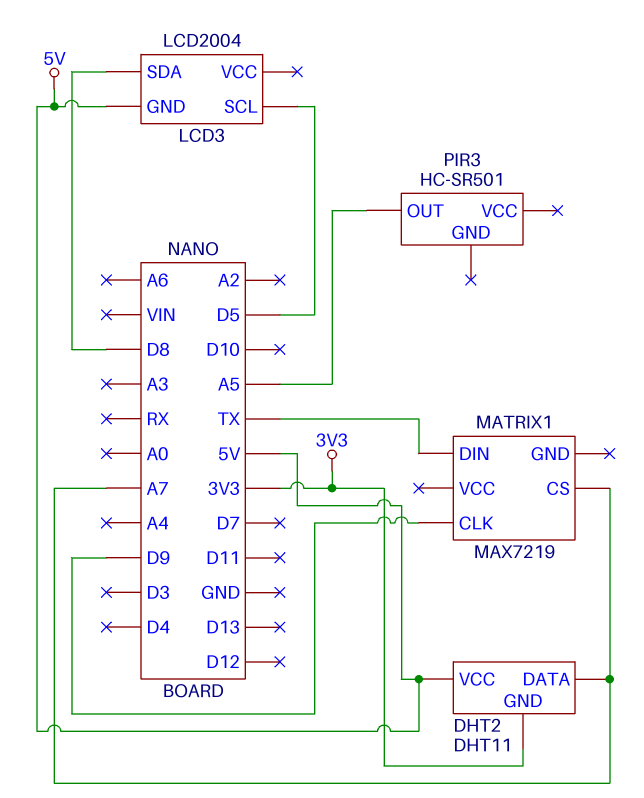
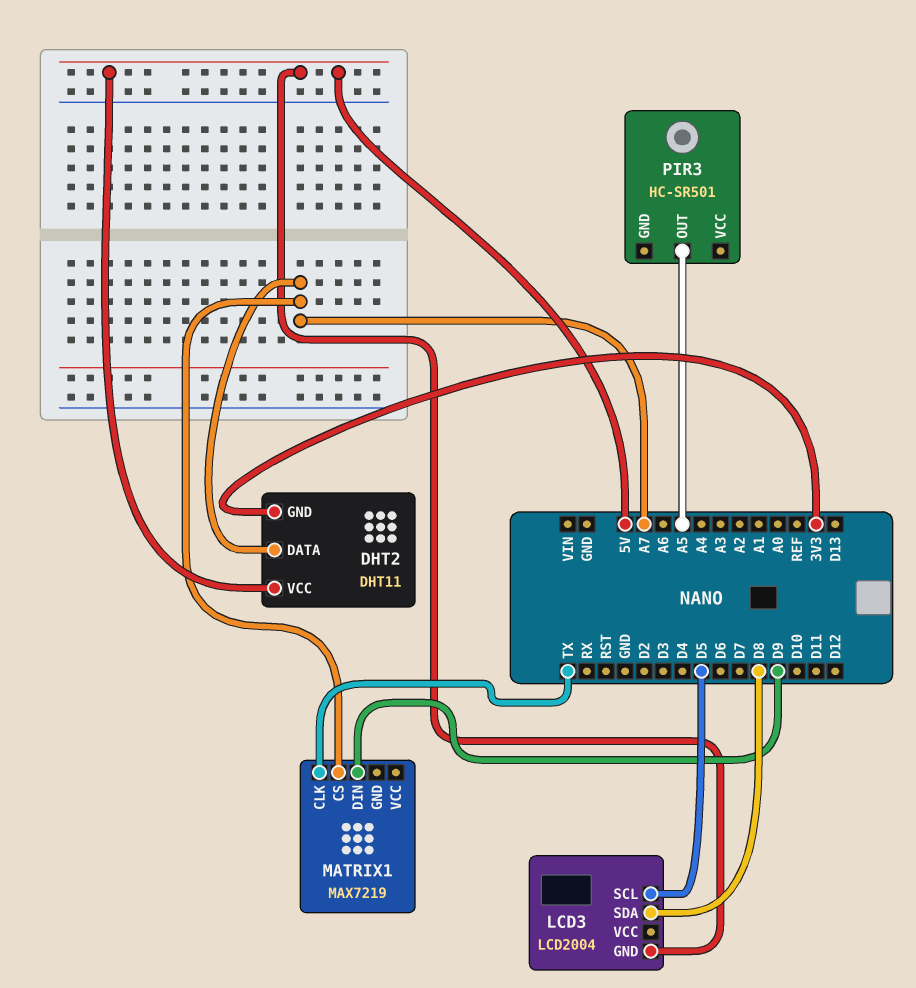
MATRIX1 pin CLK: D9 -> TX
MATRIX1 pin DIN: TX -> D9

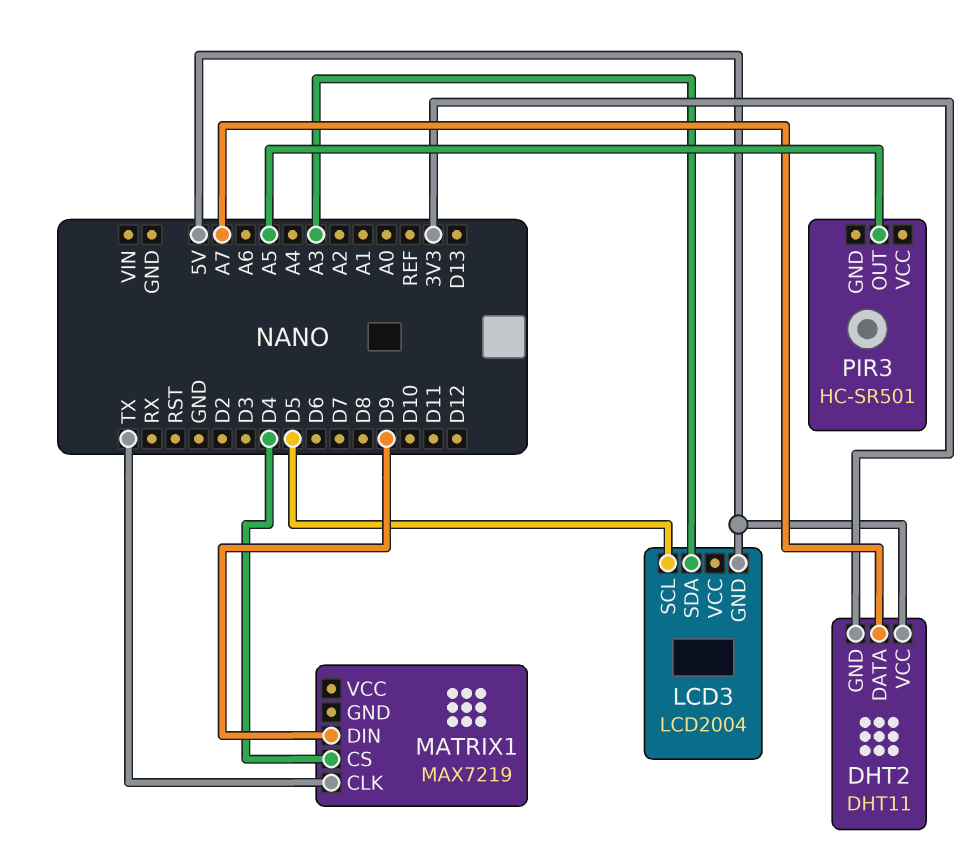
LCD3 pin SDA: D8 -> A3
MATRIX1 pin CS: A7 -> D4

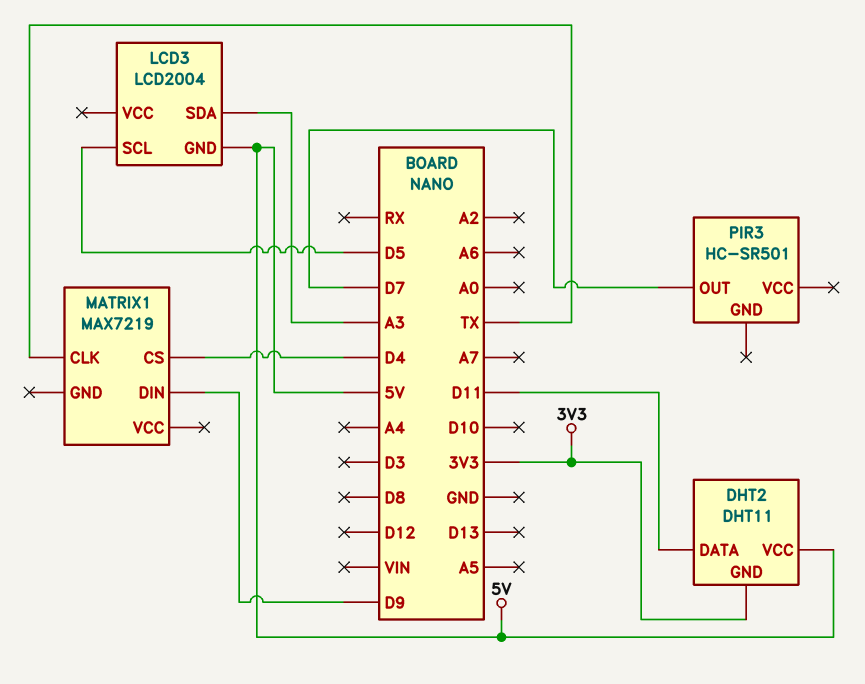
DHT2 pin DATA: A7 -> D11
PIR3 pin OUT: A5 -> D7

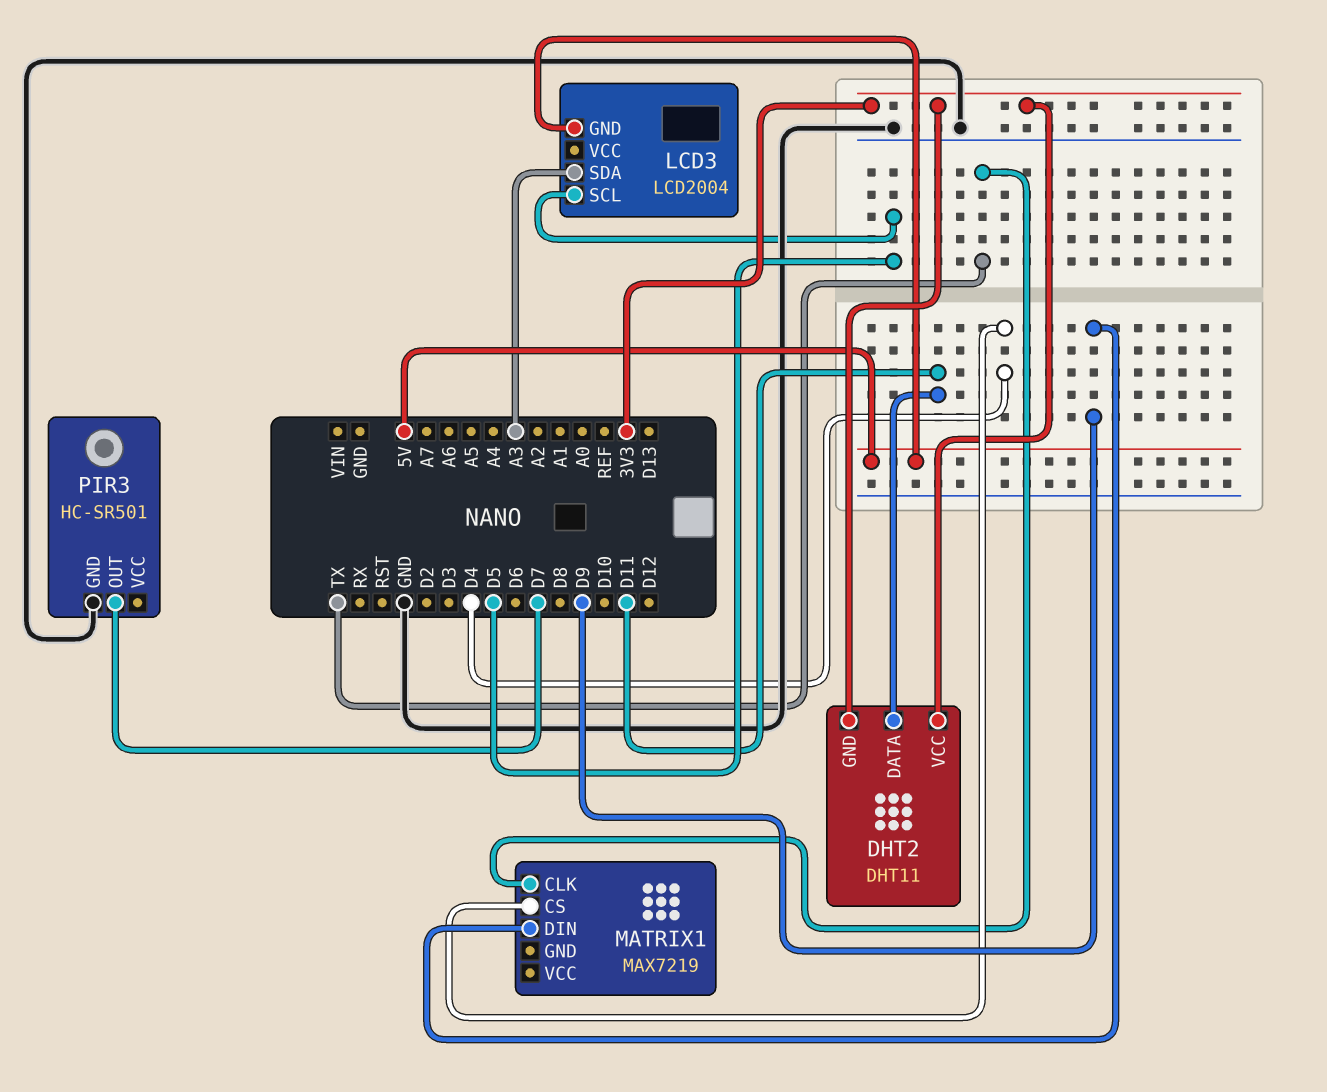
DHT2 pin VCC: 5V -> 3V3
PIR3 pin GND: none -> GND

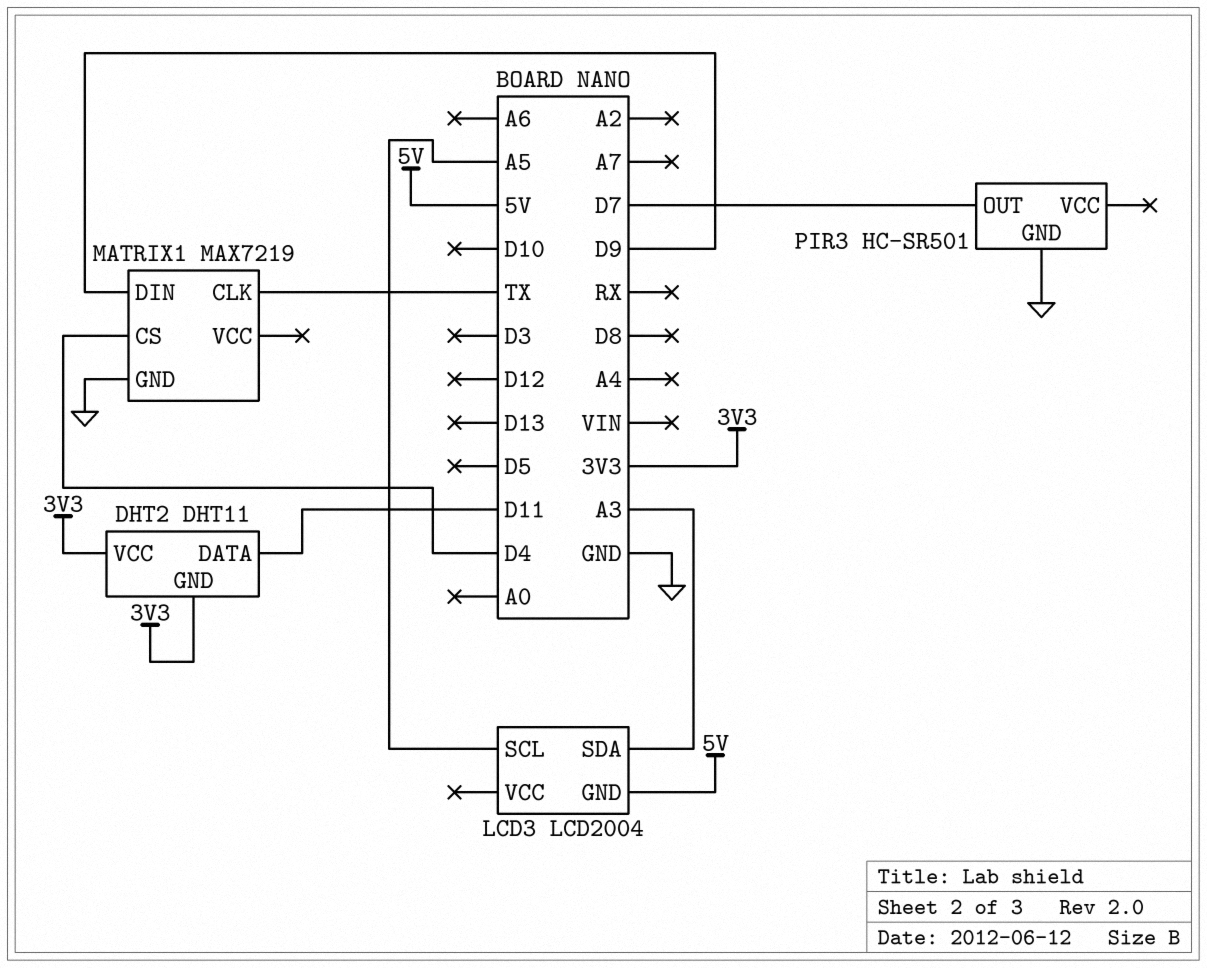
LCD3 pin SCL: D5 -> A5
MATRIX1 pin GND: none -> GND

